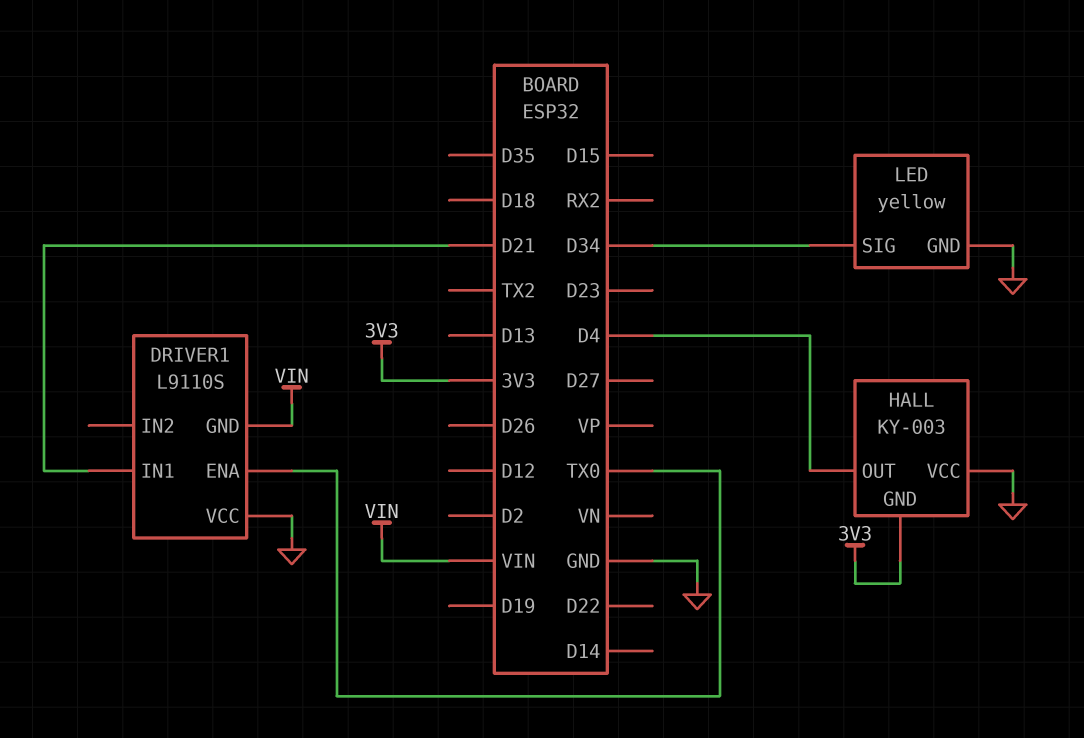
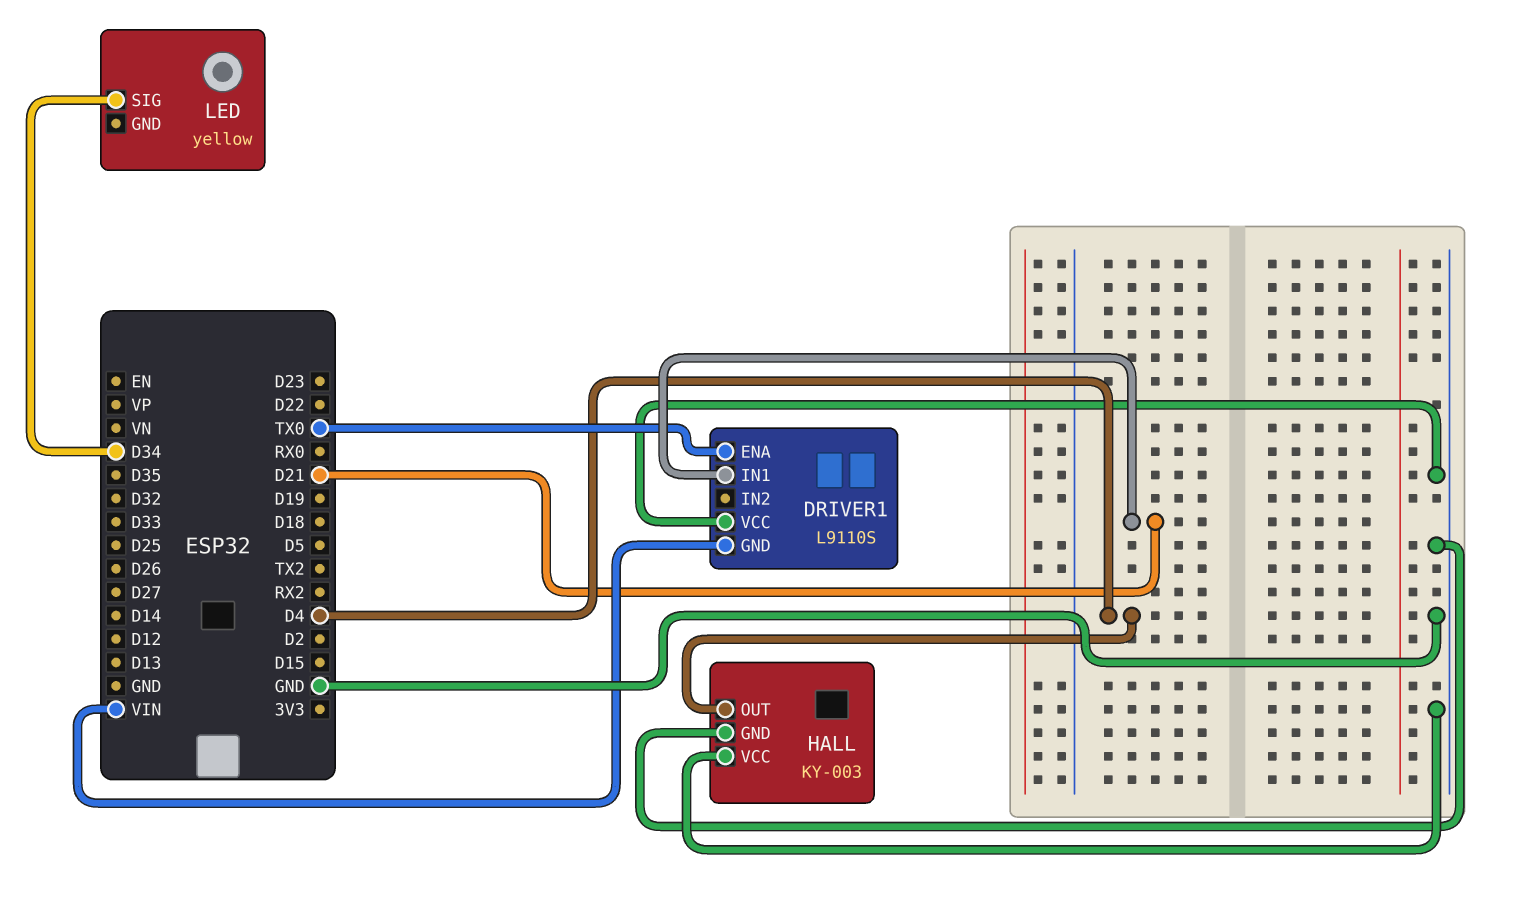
HALL pin GND: 3V3 -> GND
LED pin GND: GND -> none

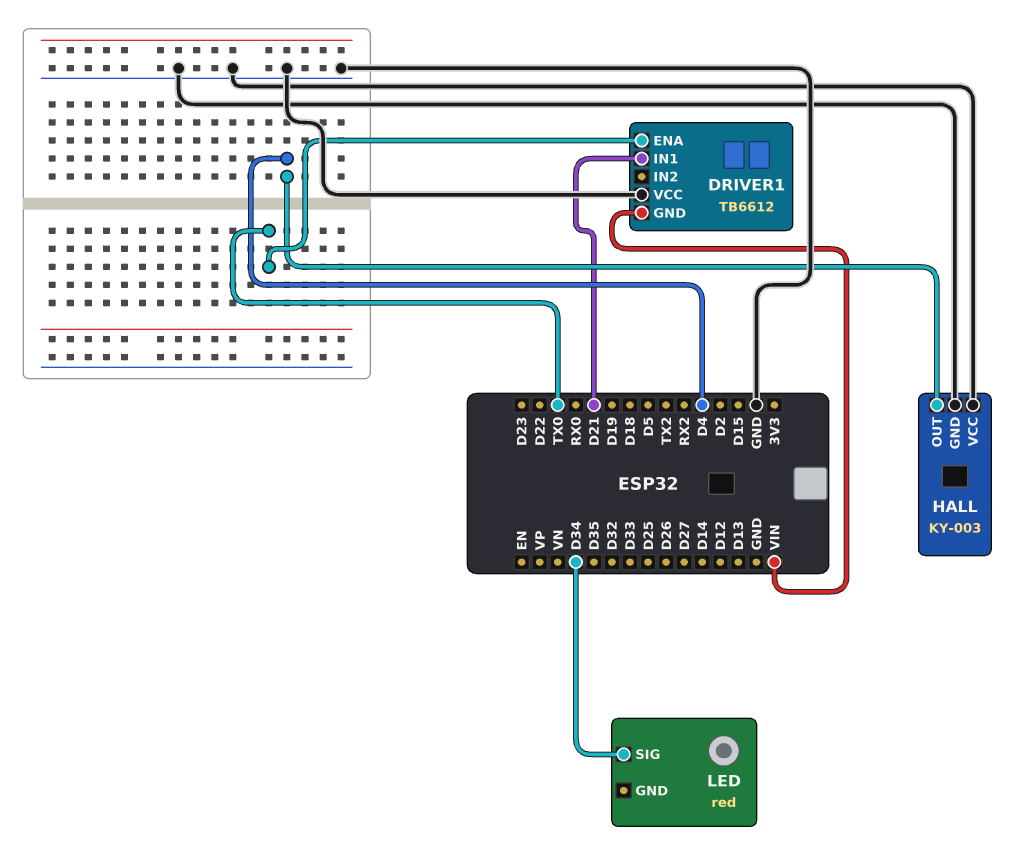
DRIVER1: L9110S -> TB6612
LED: yellow -> red

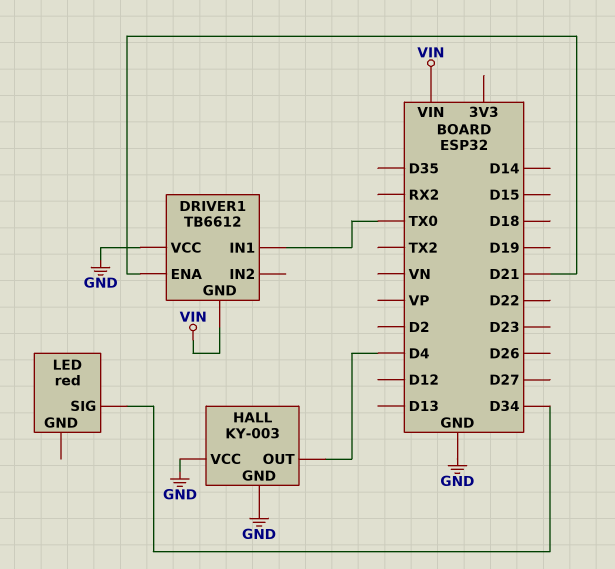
DRIVER1 pin ENA: TX0 -> D21
DRIVER1 pin IN1: D21 -> TX0

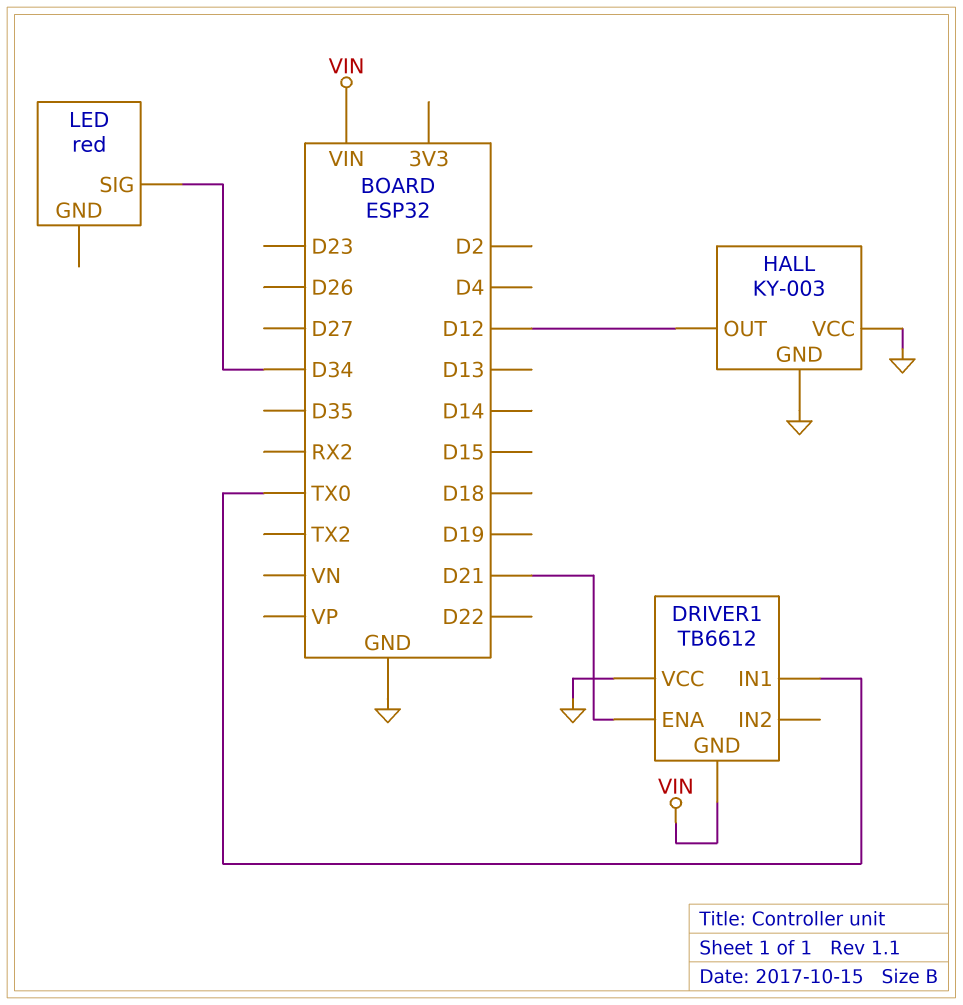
HALL pin OUT: D4 -> D12

